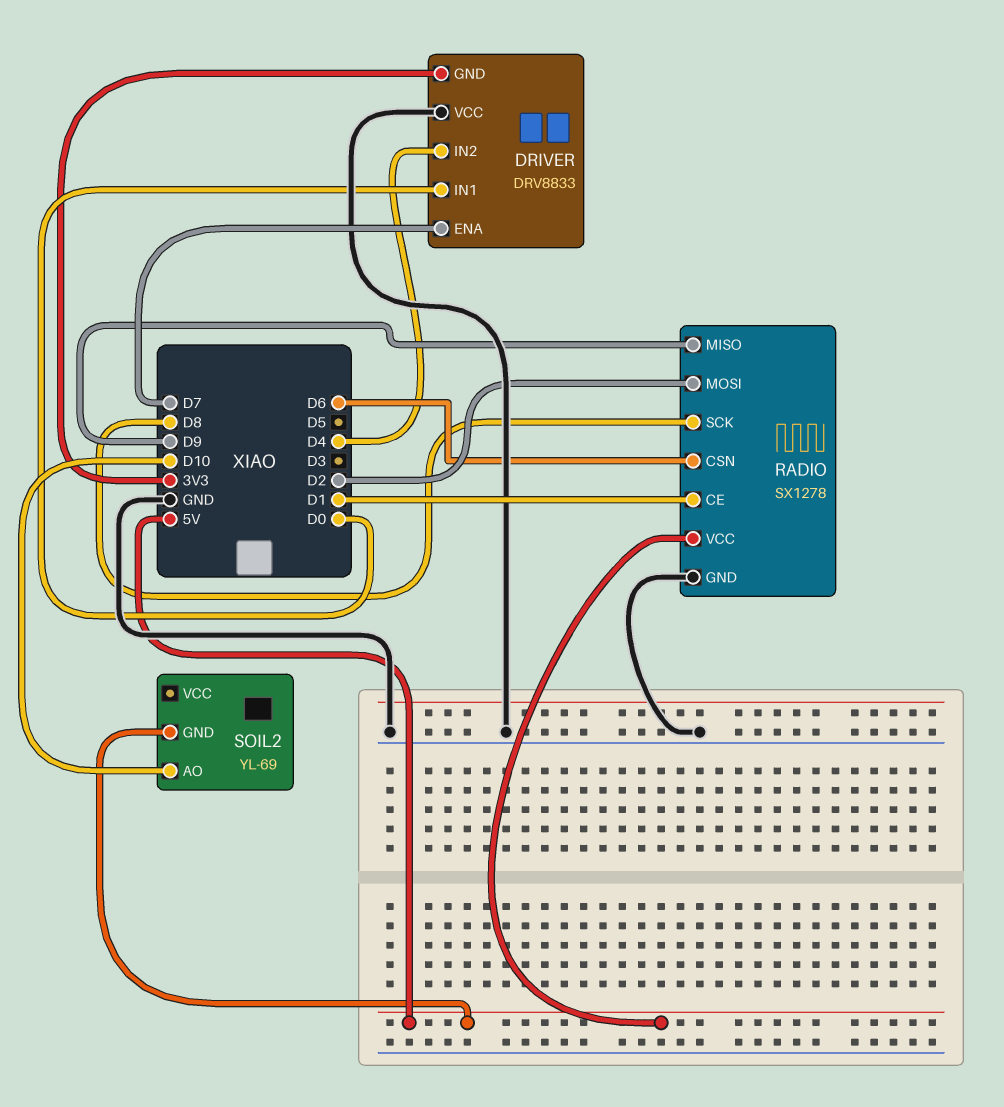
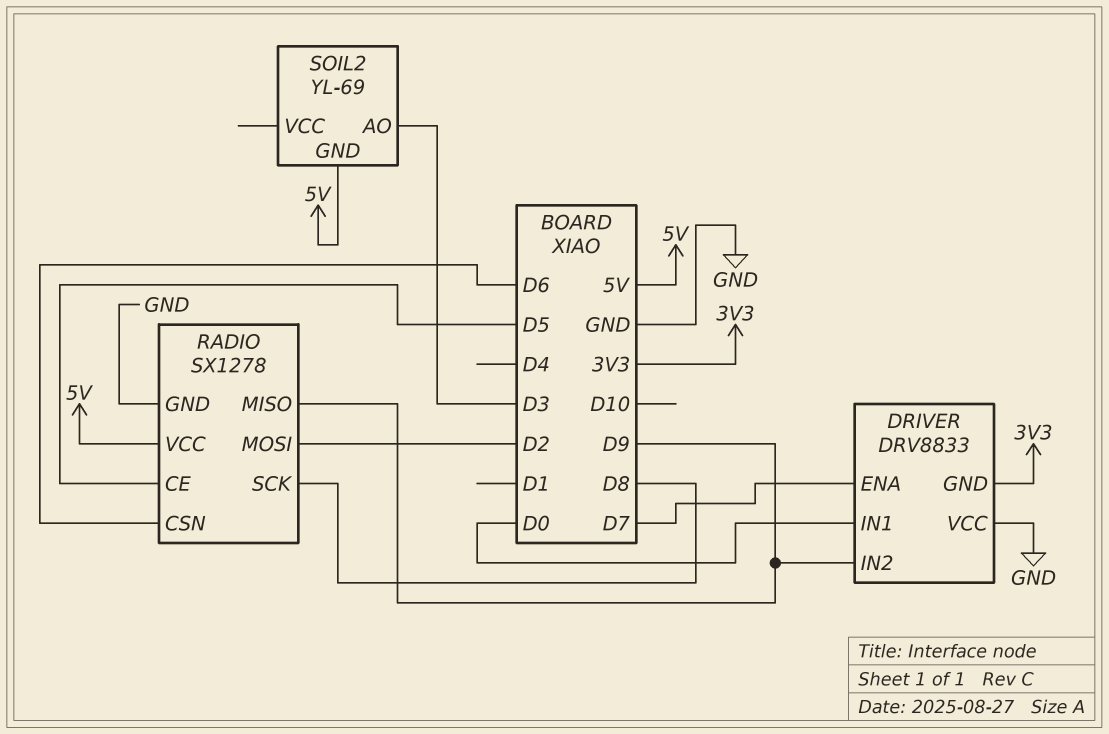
DRIVER pin IN2: D4 -> D9
RADIO pin CE: D1 -> D5
SOIL2 pin AO: D10 -> D3

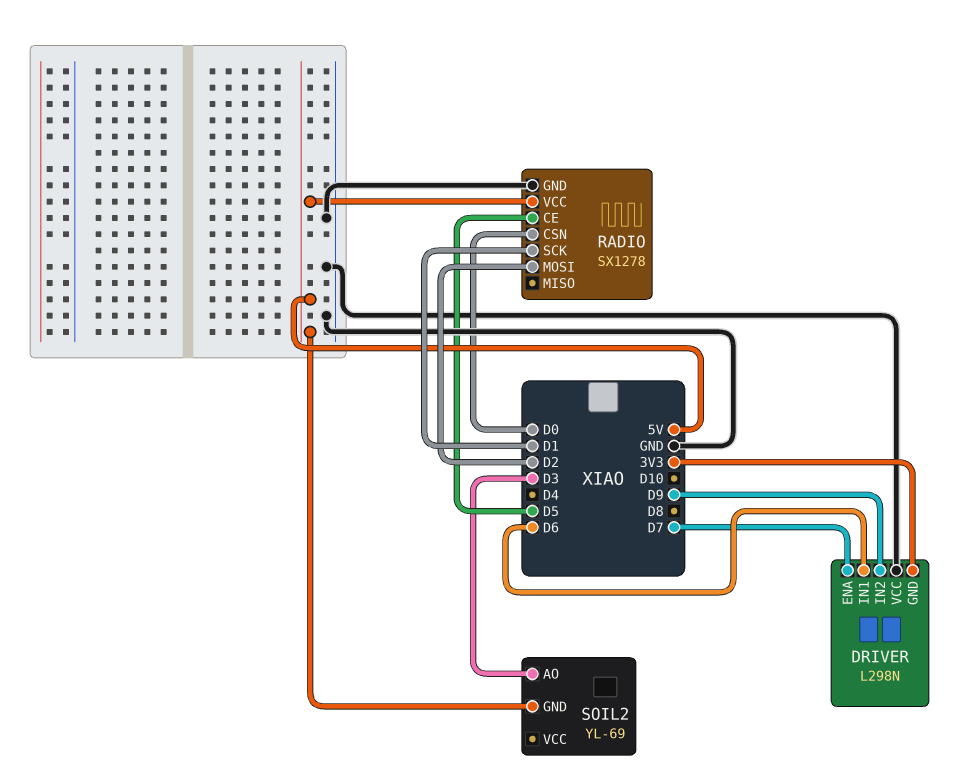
DRIVER: DRV8833 -> L298N
DRIVER pin IN1: D0 -> D6
RADIO pin CSN: D6 -> D0
RADIO pin MISO: D9 -> none
RADIO pin SCK: D8 -> D1

